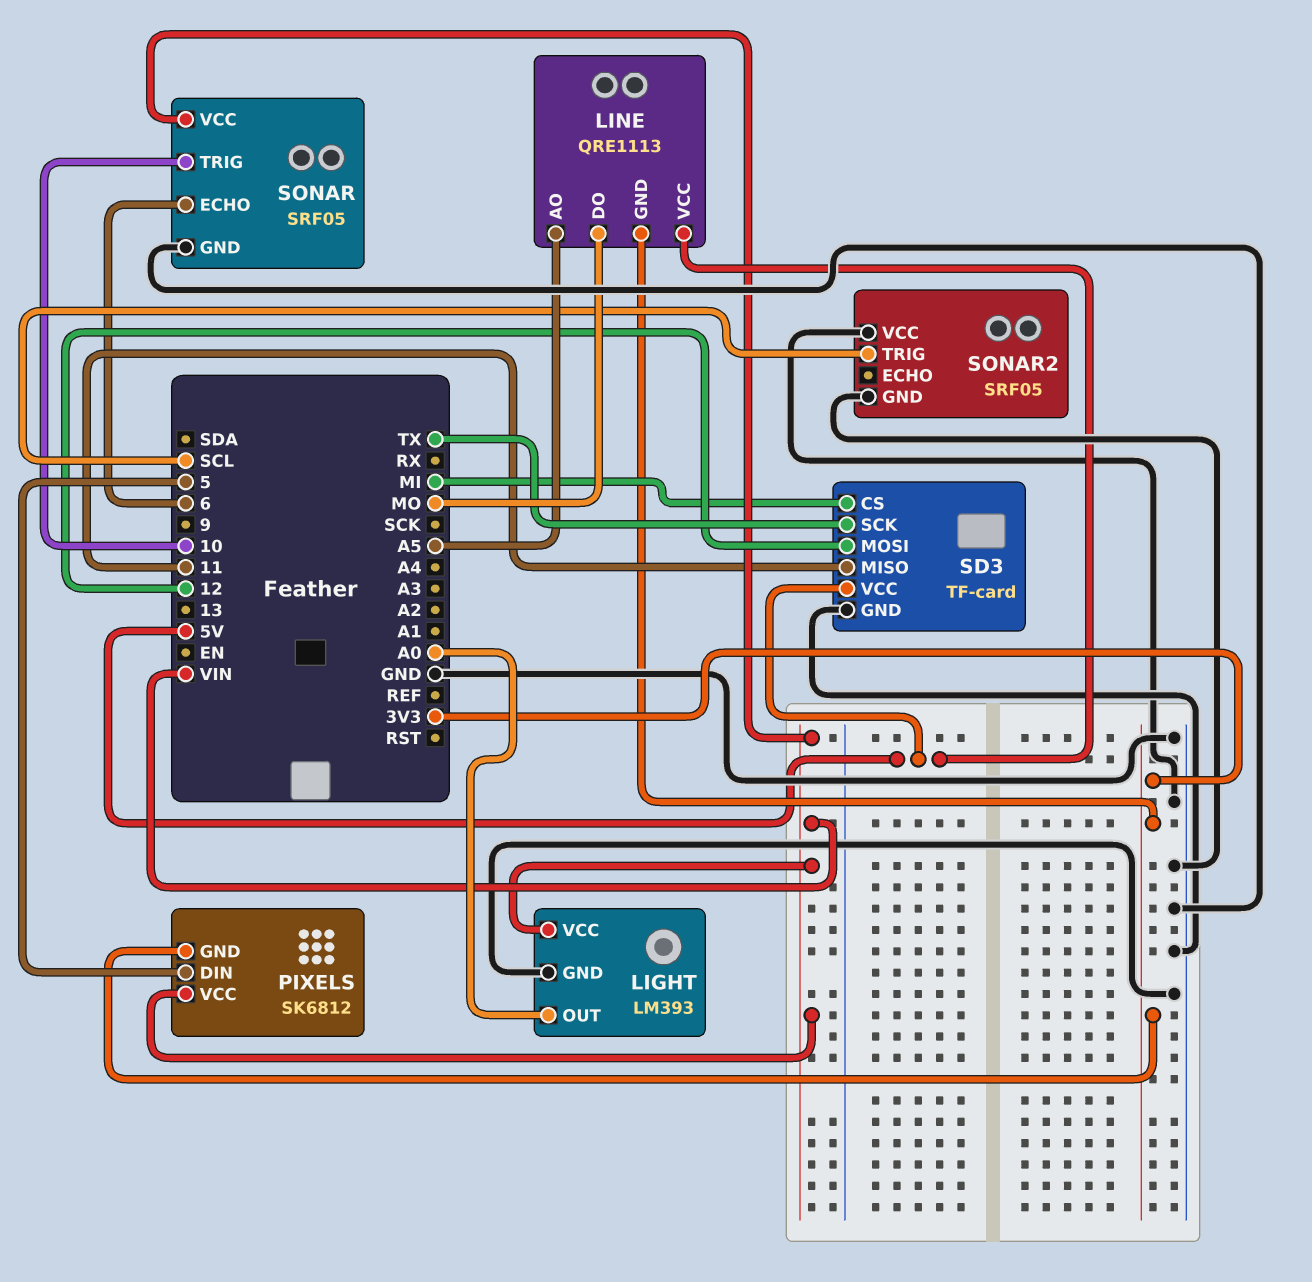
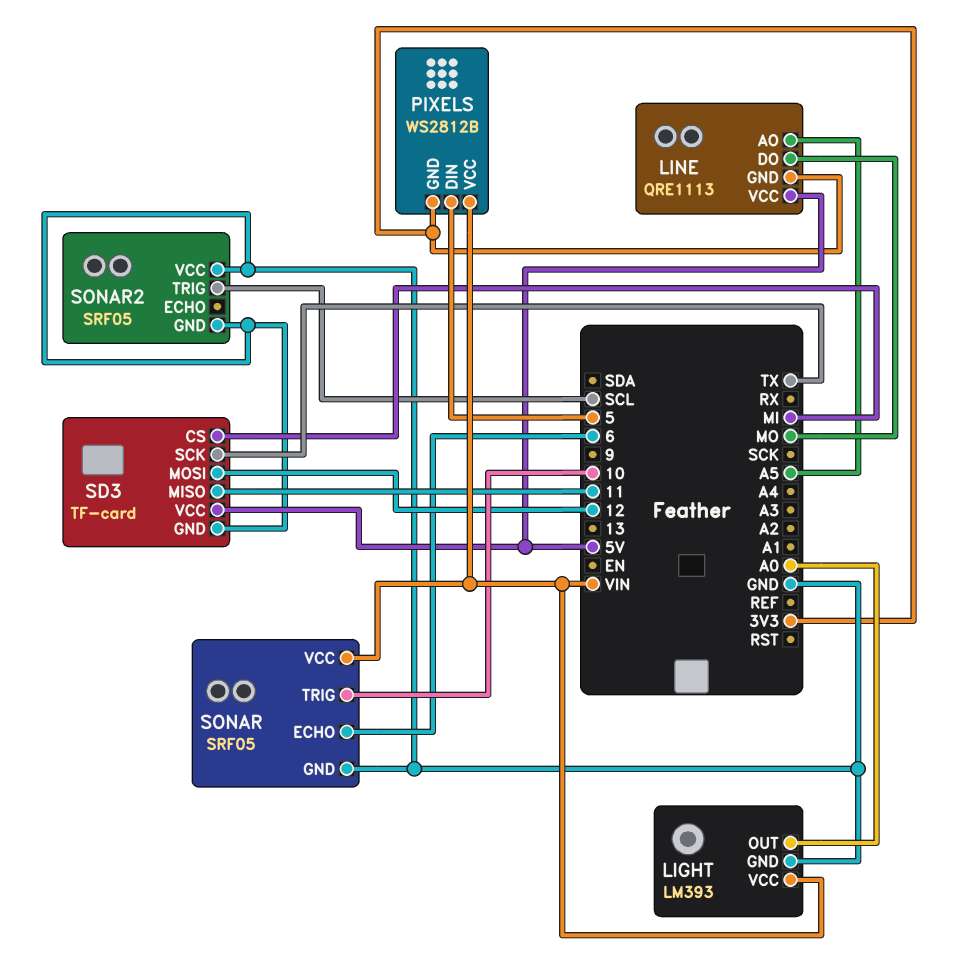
PIXELS: SK6812 -> WS2812B

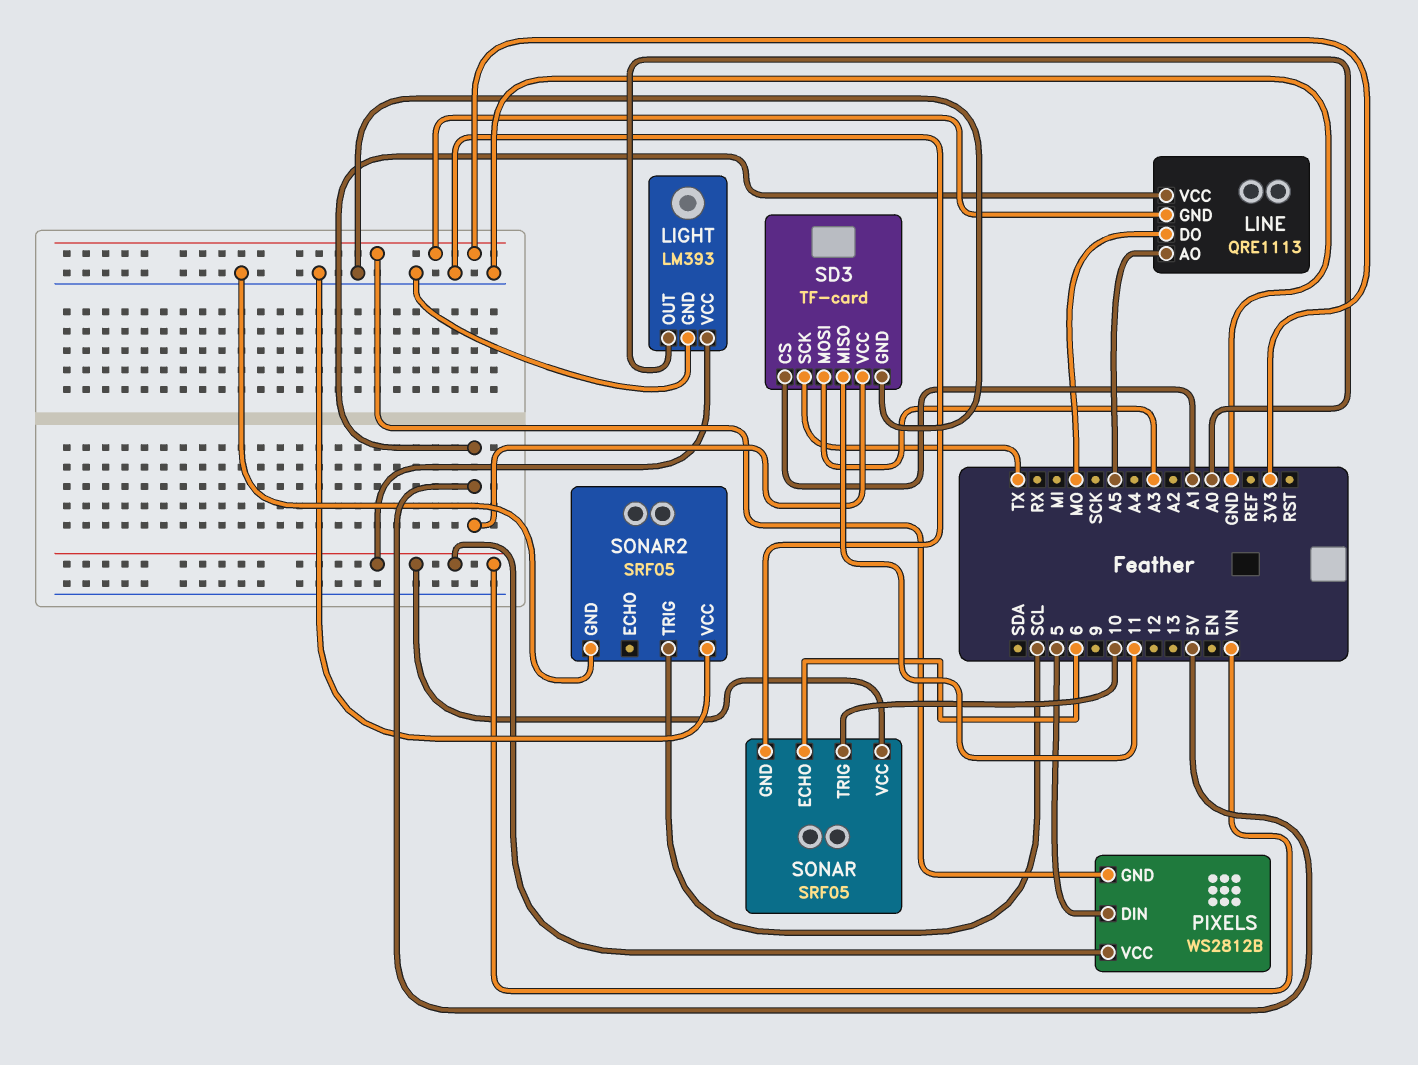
SD3 pin CS: MI -> A1
SD3 pin MOSI: 12 -> A3

